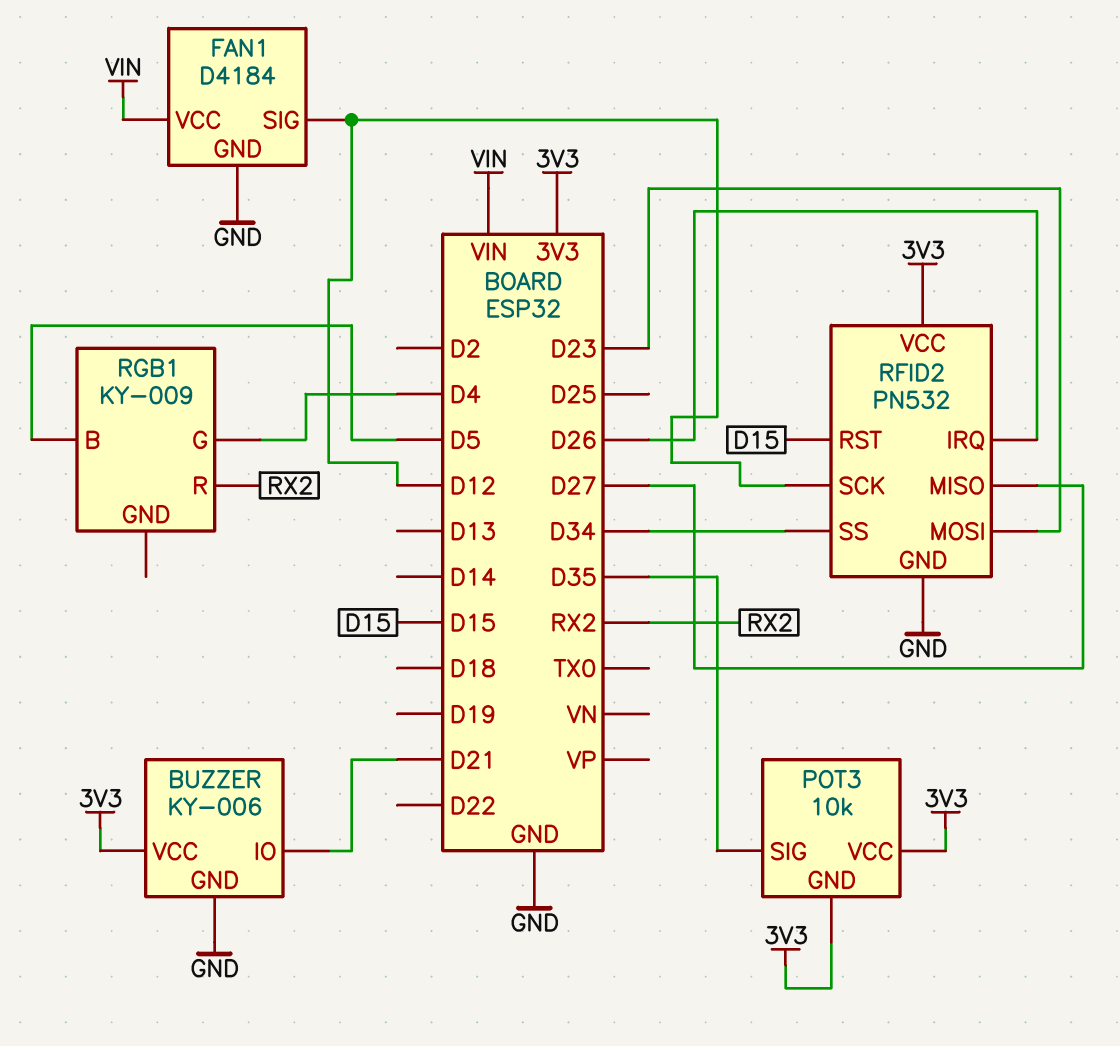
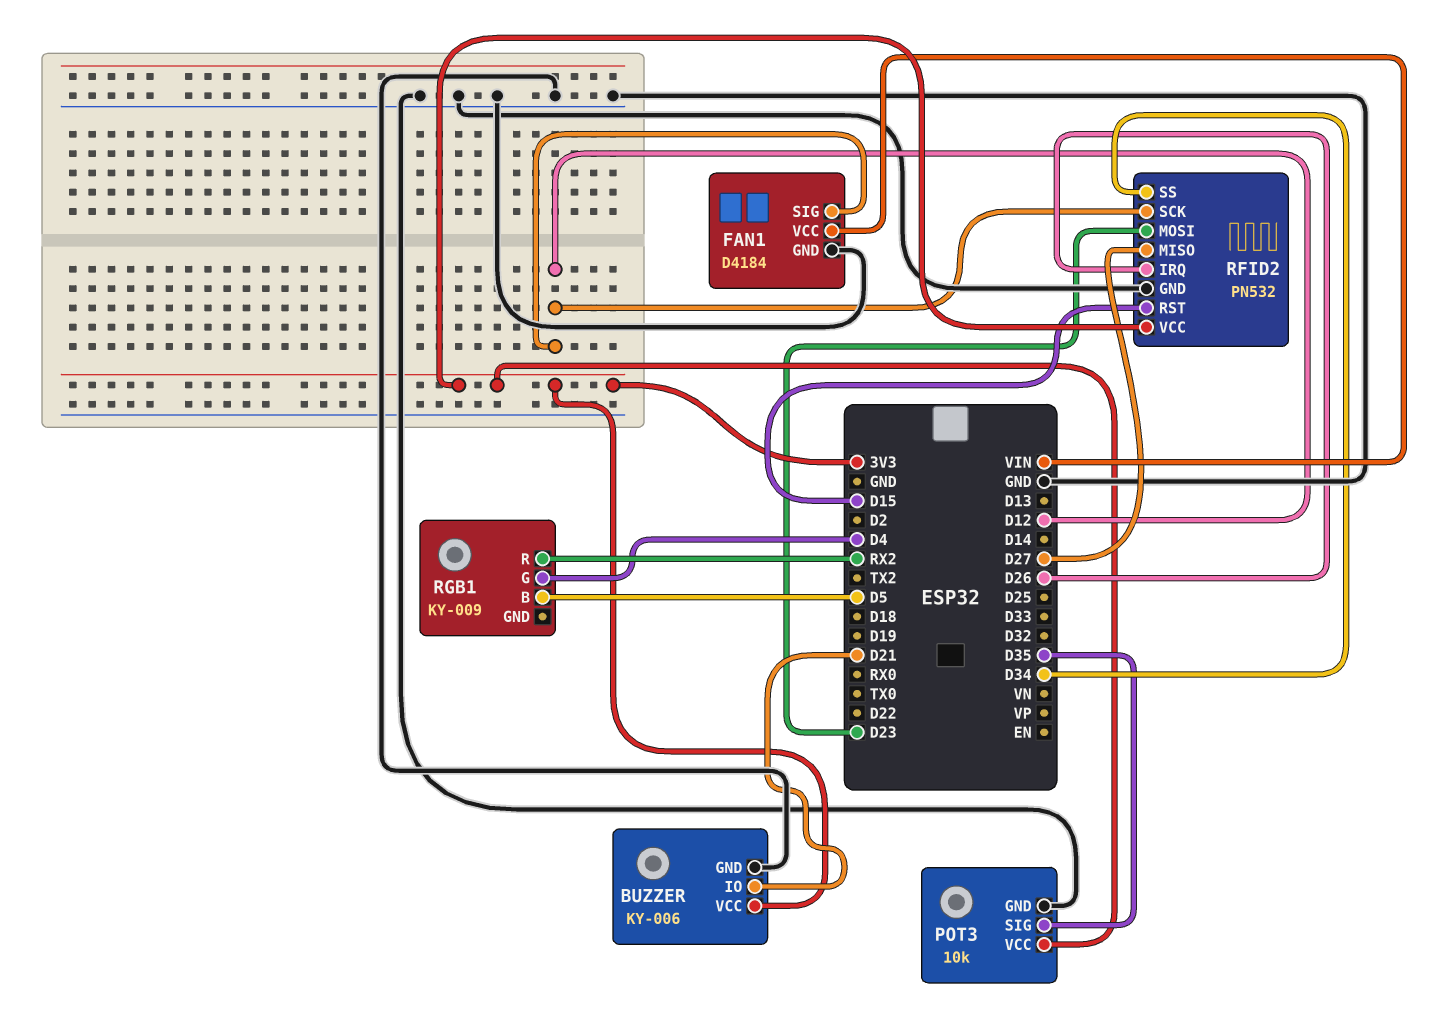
POT3 pin GND: 3V3 -> GND

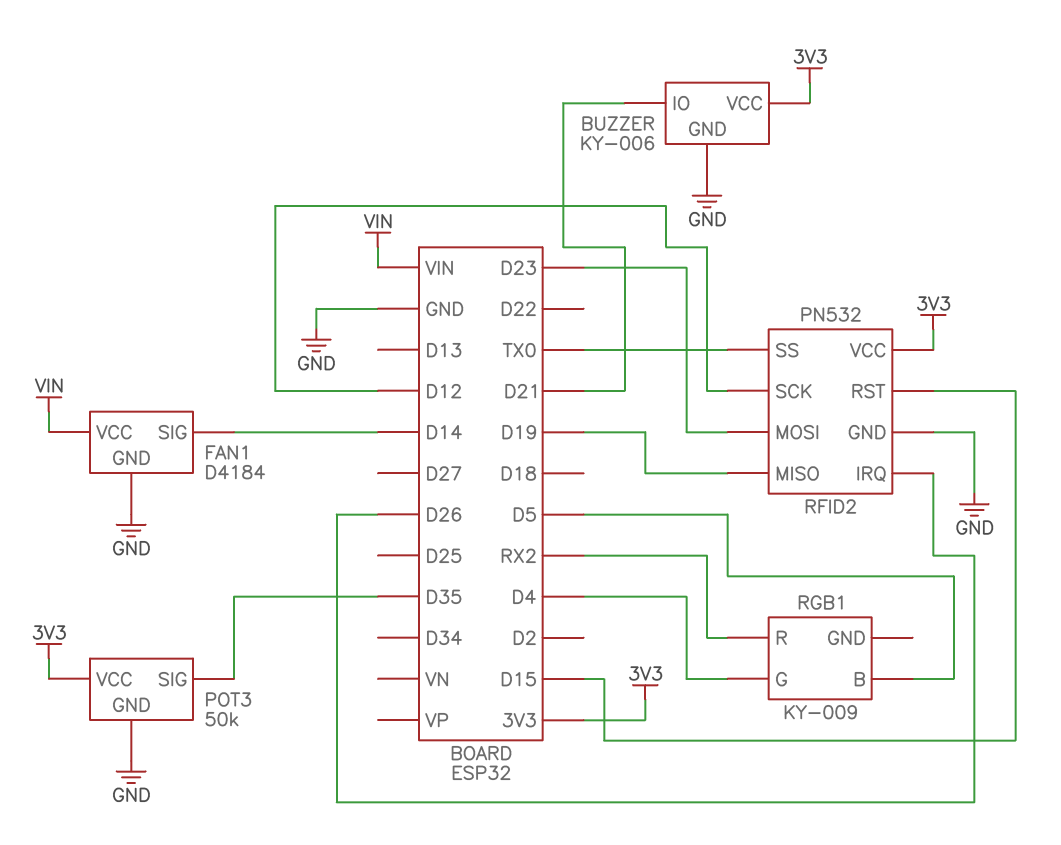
FAN1 pin SIG: D12 -> D14
POT3: 10k -> 50k
RFID2 pin MISO: D27 -> D19
RFID2 pin SS: D34 -> TX0

